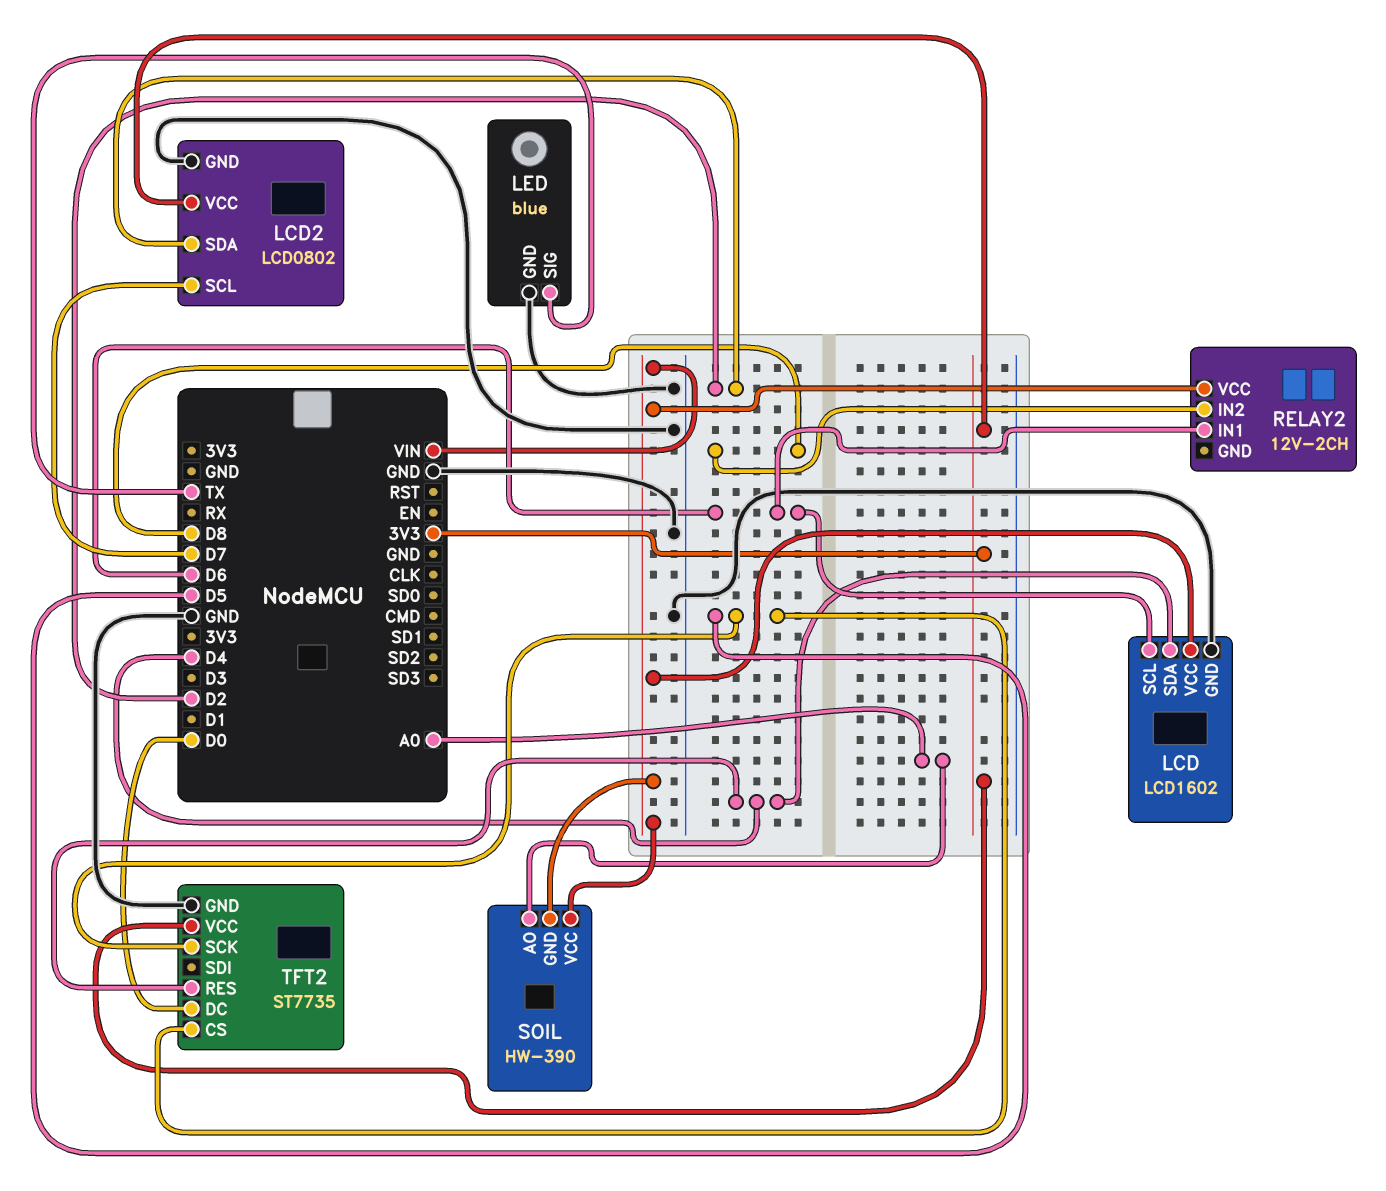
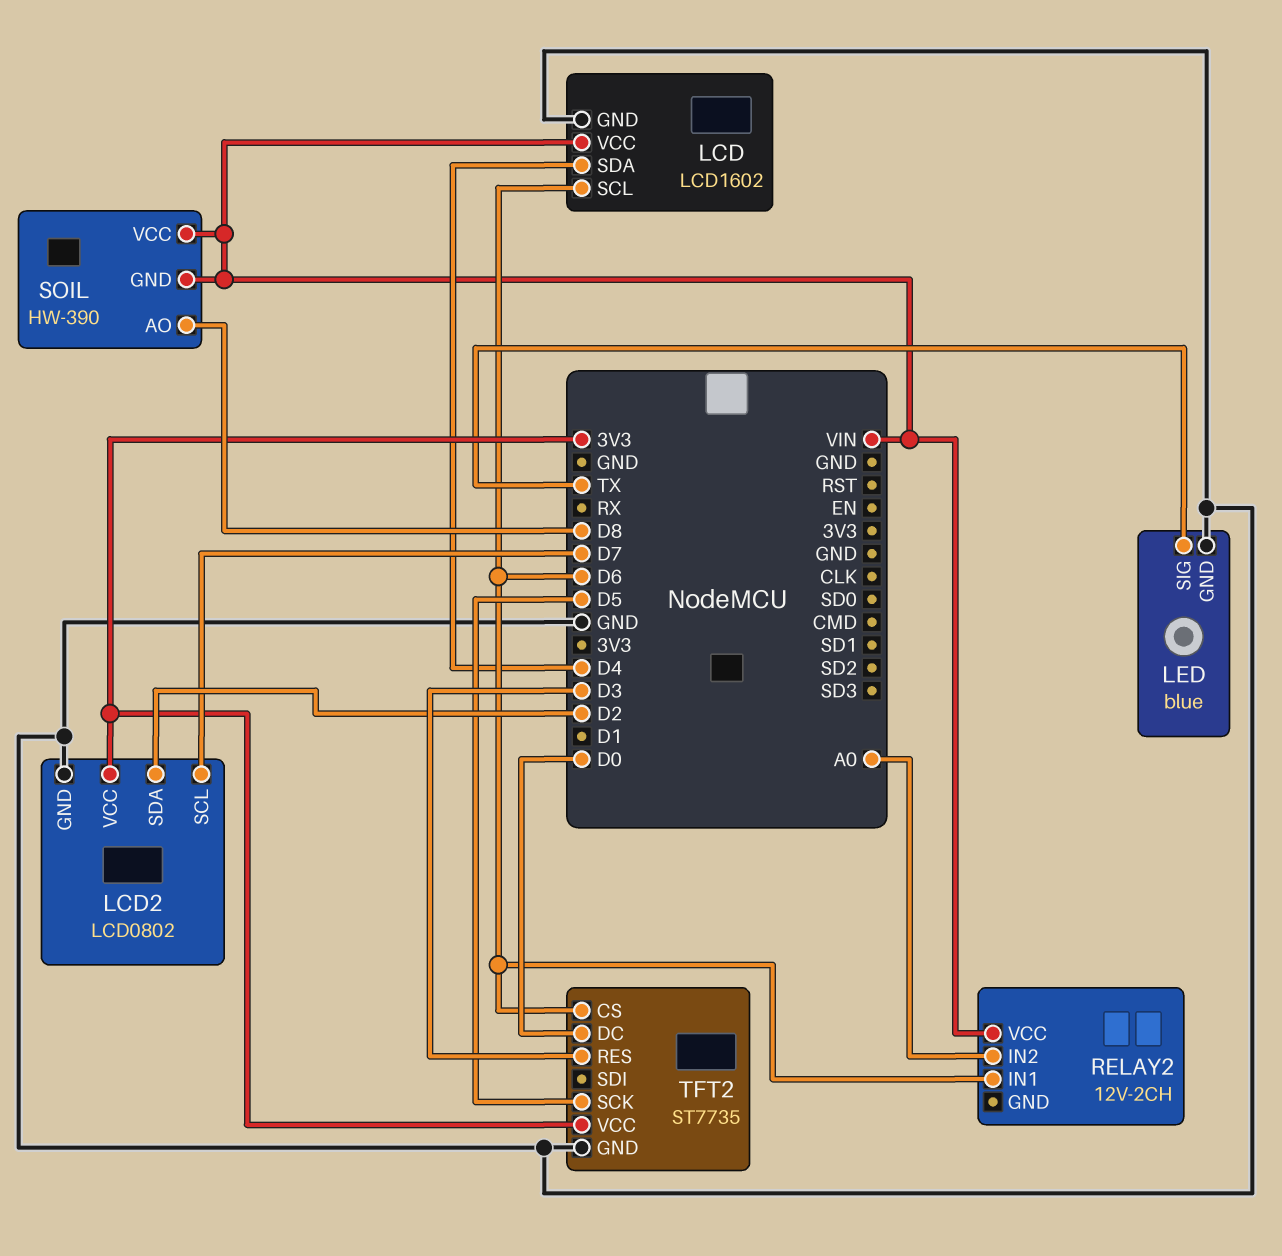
RELAY2 pin IN2: D8 -> A0
SOIL pin AO: A0 -> D8
TFT2 pin CS: D5 -> D6
TFT2 pin RES: D4 -> D3

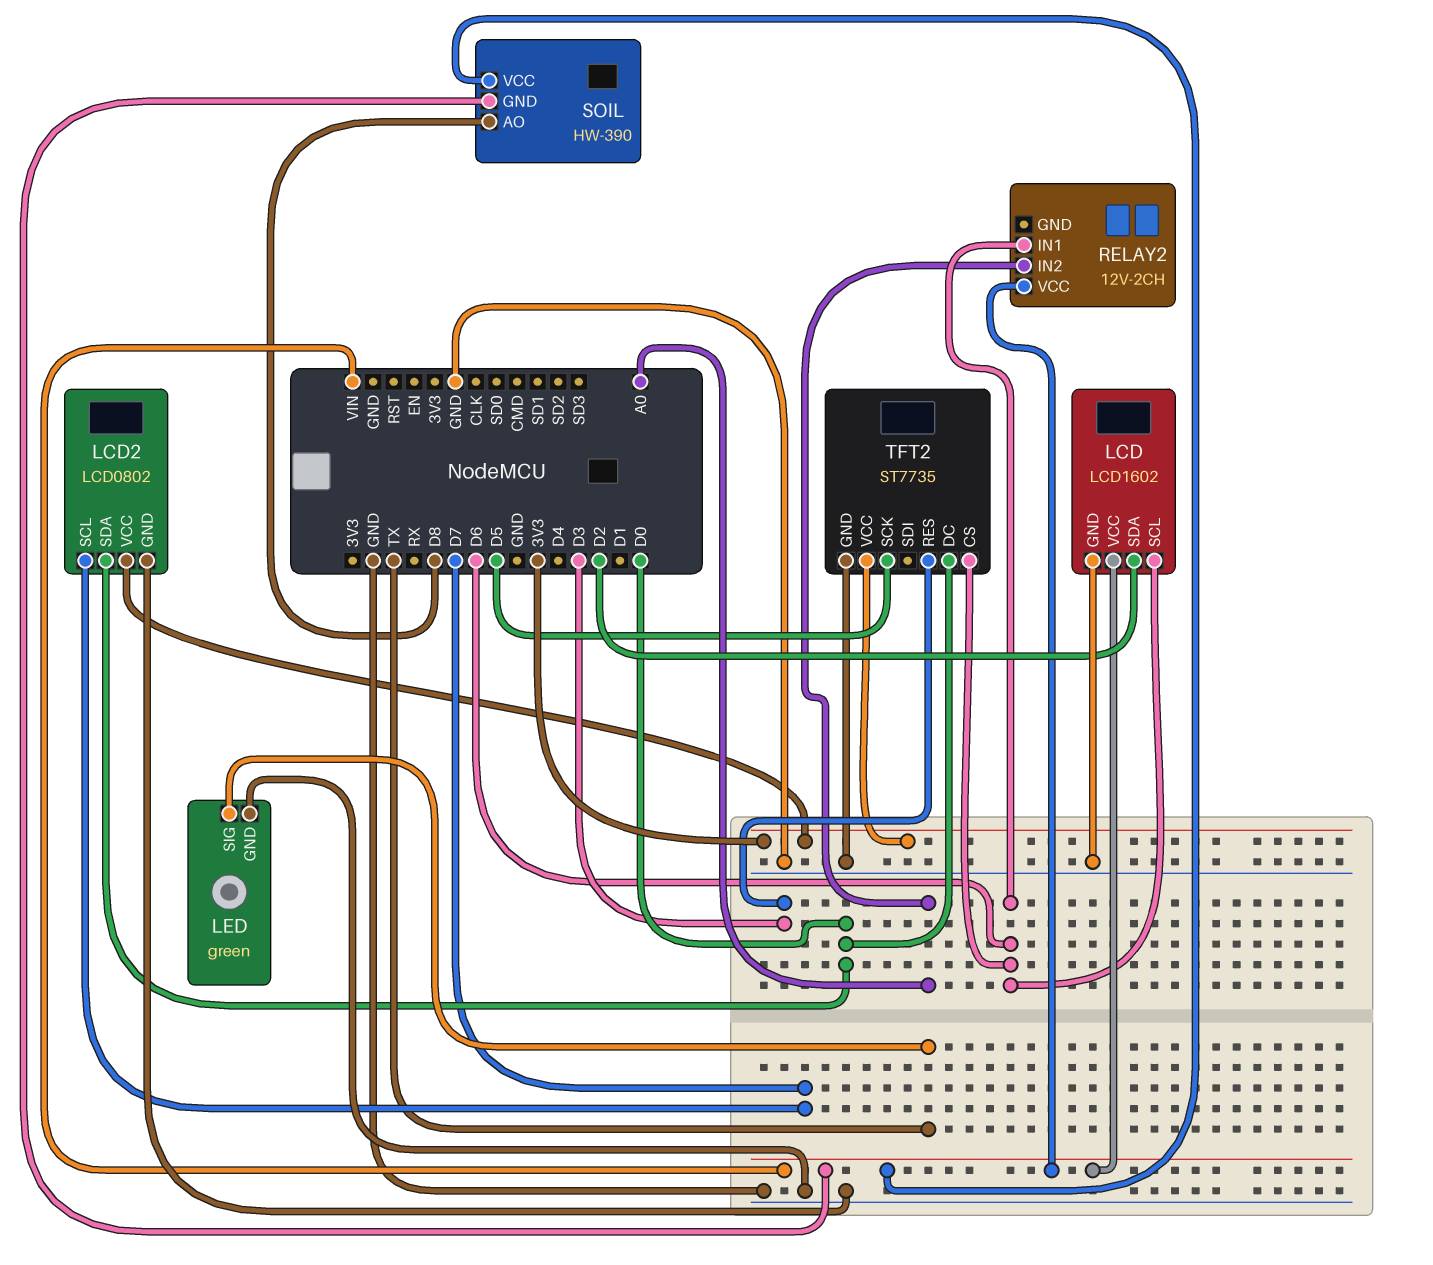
LCD pin SDA: D4 -> D2
LCD2 pin SDA: D2 -> D0
LED: blue -> green

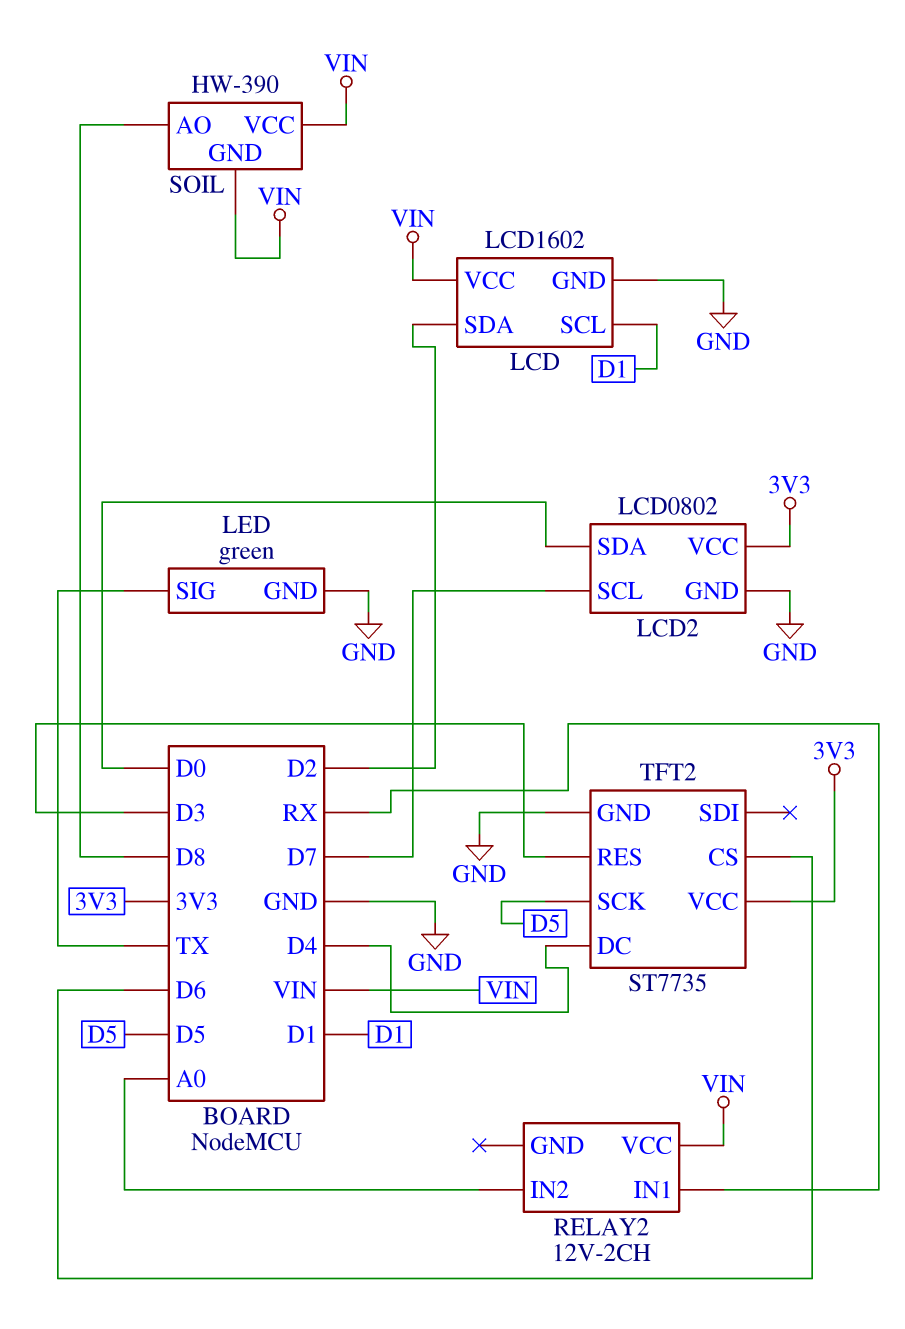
LCD pin SCL: D6 -> D1
RELAY2 pin IN1: D6 -> RX
TFT2 pin DC: D0 -> D4

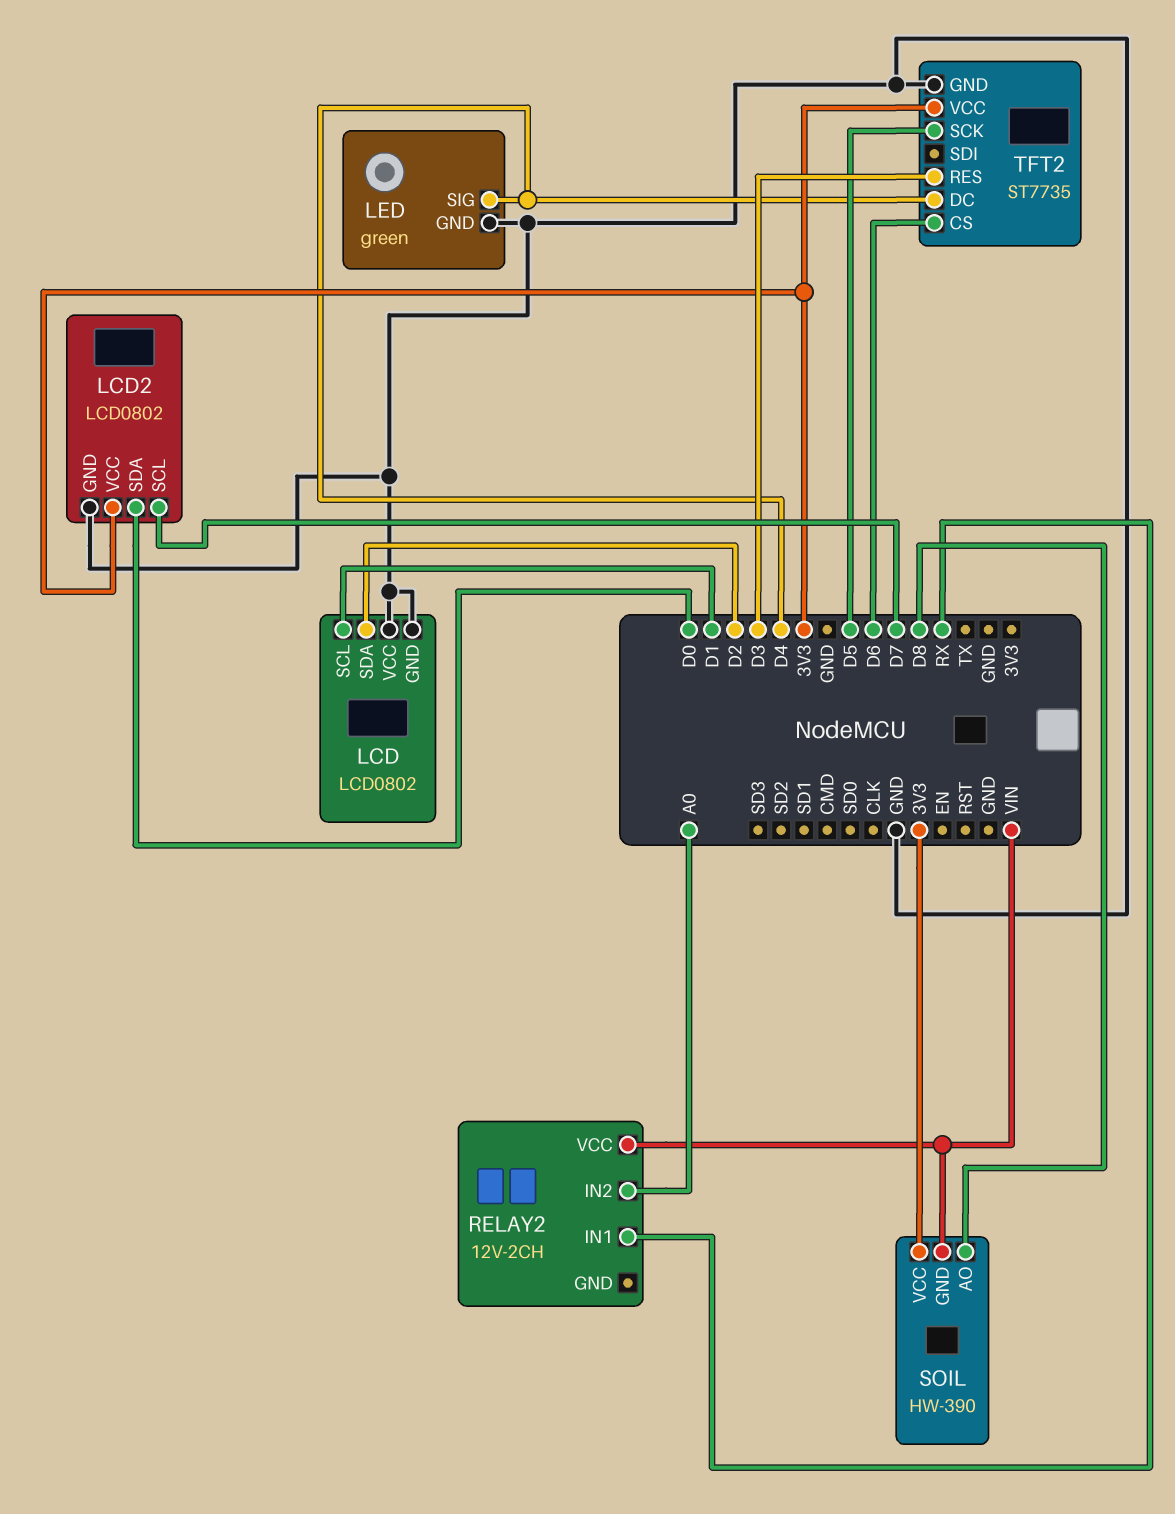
LCD: LCD1602 -> LCD0802
LCD pin VCC: VIN -> GND
LED pin SIG: TX -> D4
SOIL pin VCC: VIN -> 3V3

